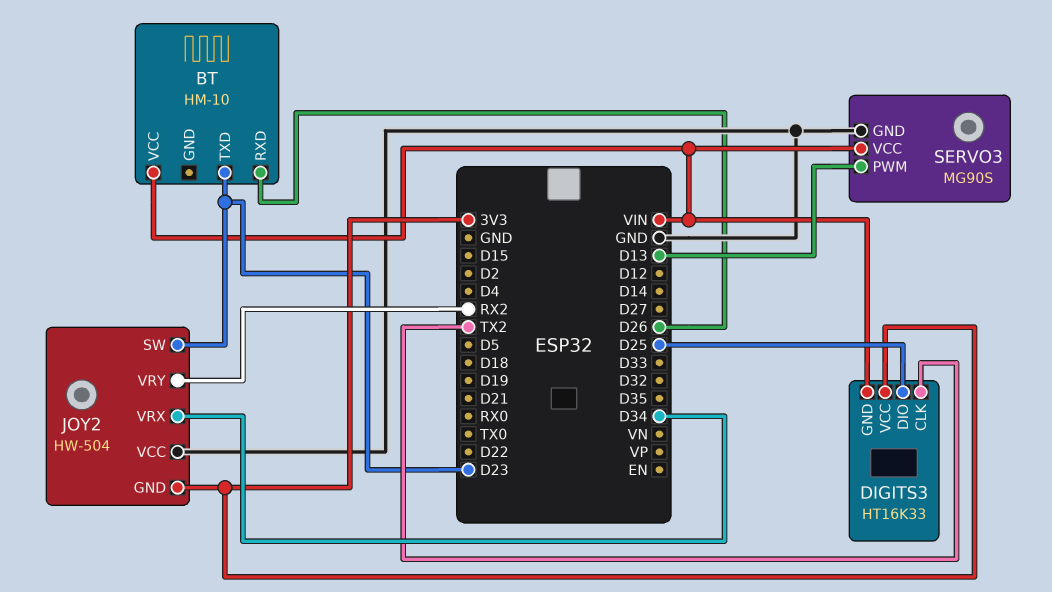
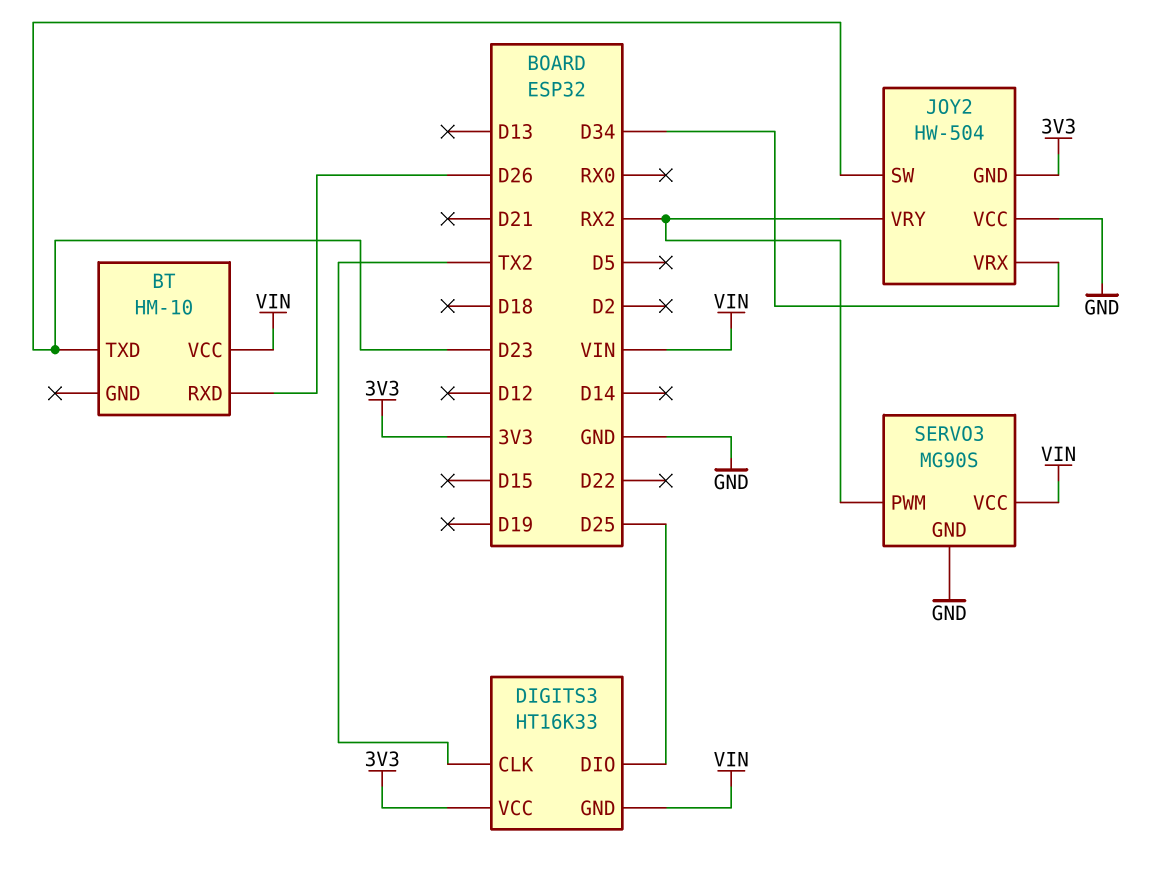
SERVO3 pin PWM: D13 -> RX2

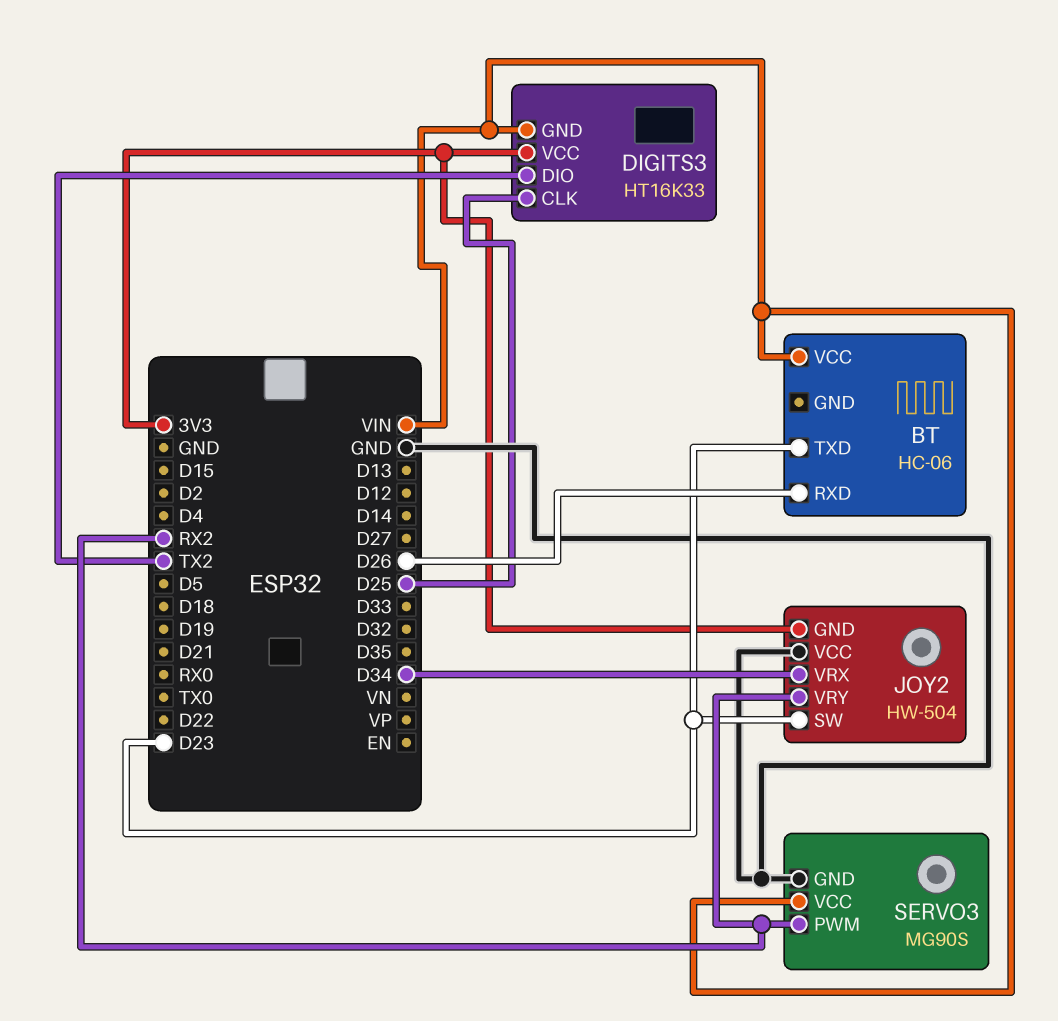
BT: HM-10 -> HC-06
DIGITS3 pin CLK: TX2 -> D25
DIGITS3 pin DIO: D25 -> TX2

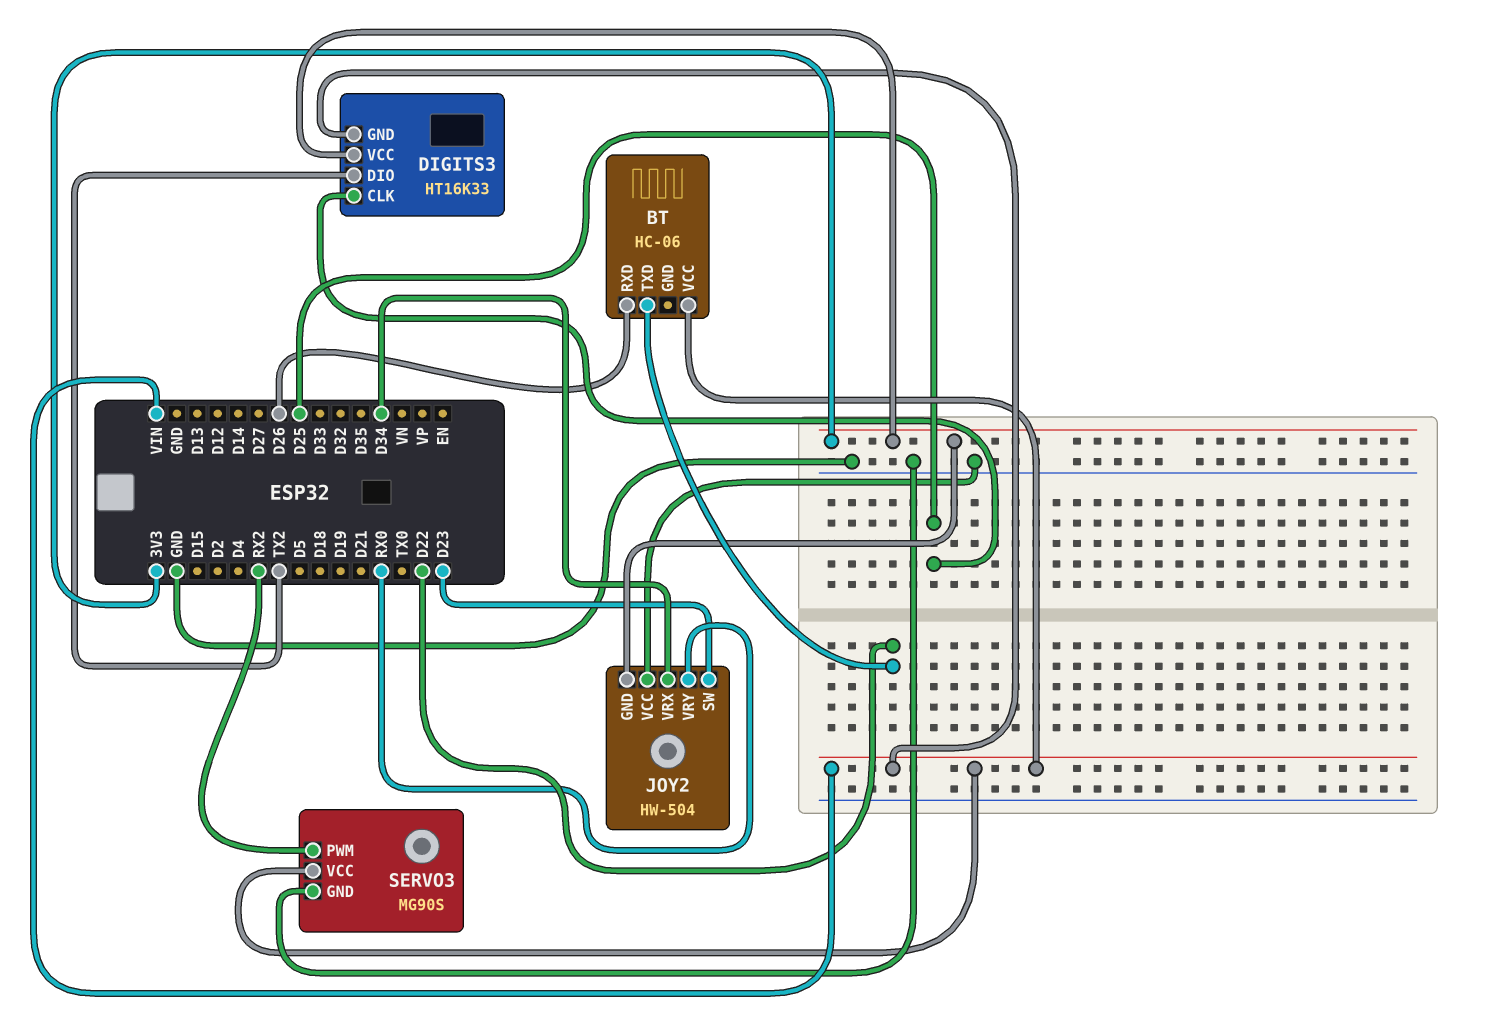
BT pin TXD: D23 -> D22
JOY2 pin VRY: RX2 -> RX0

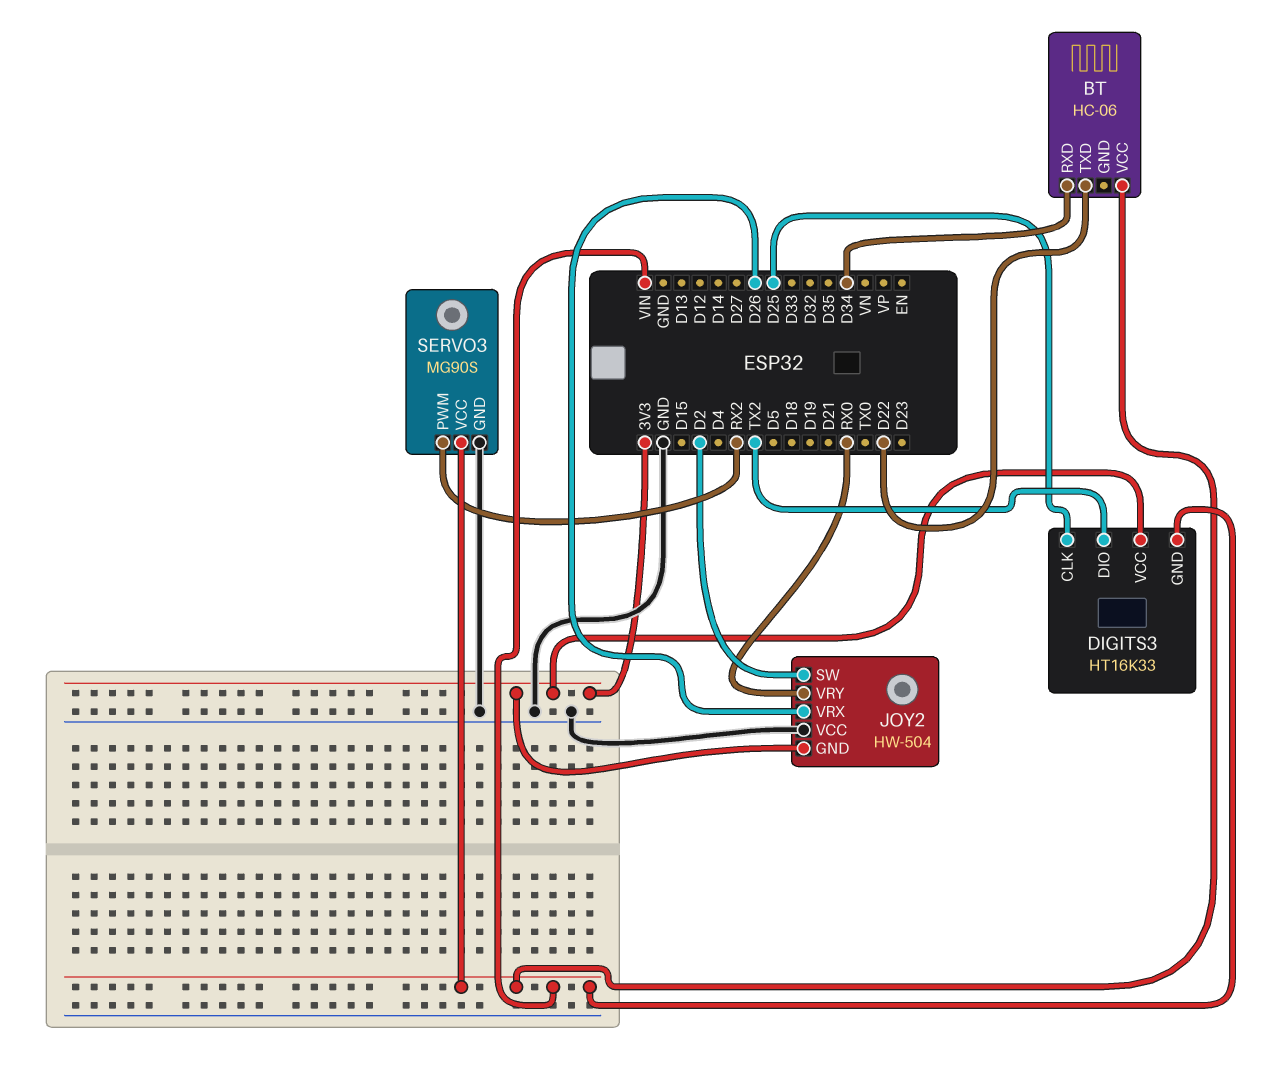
BT pin RXD: D26 -> D34
JOY2 pin SW: D23 -> D2
JOY2 pin VRX: D34 -> D26

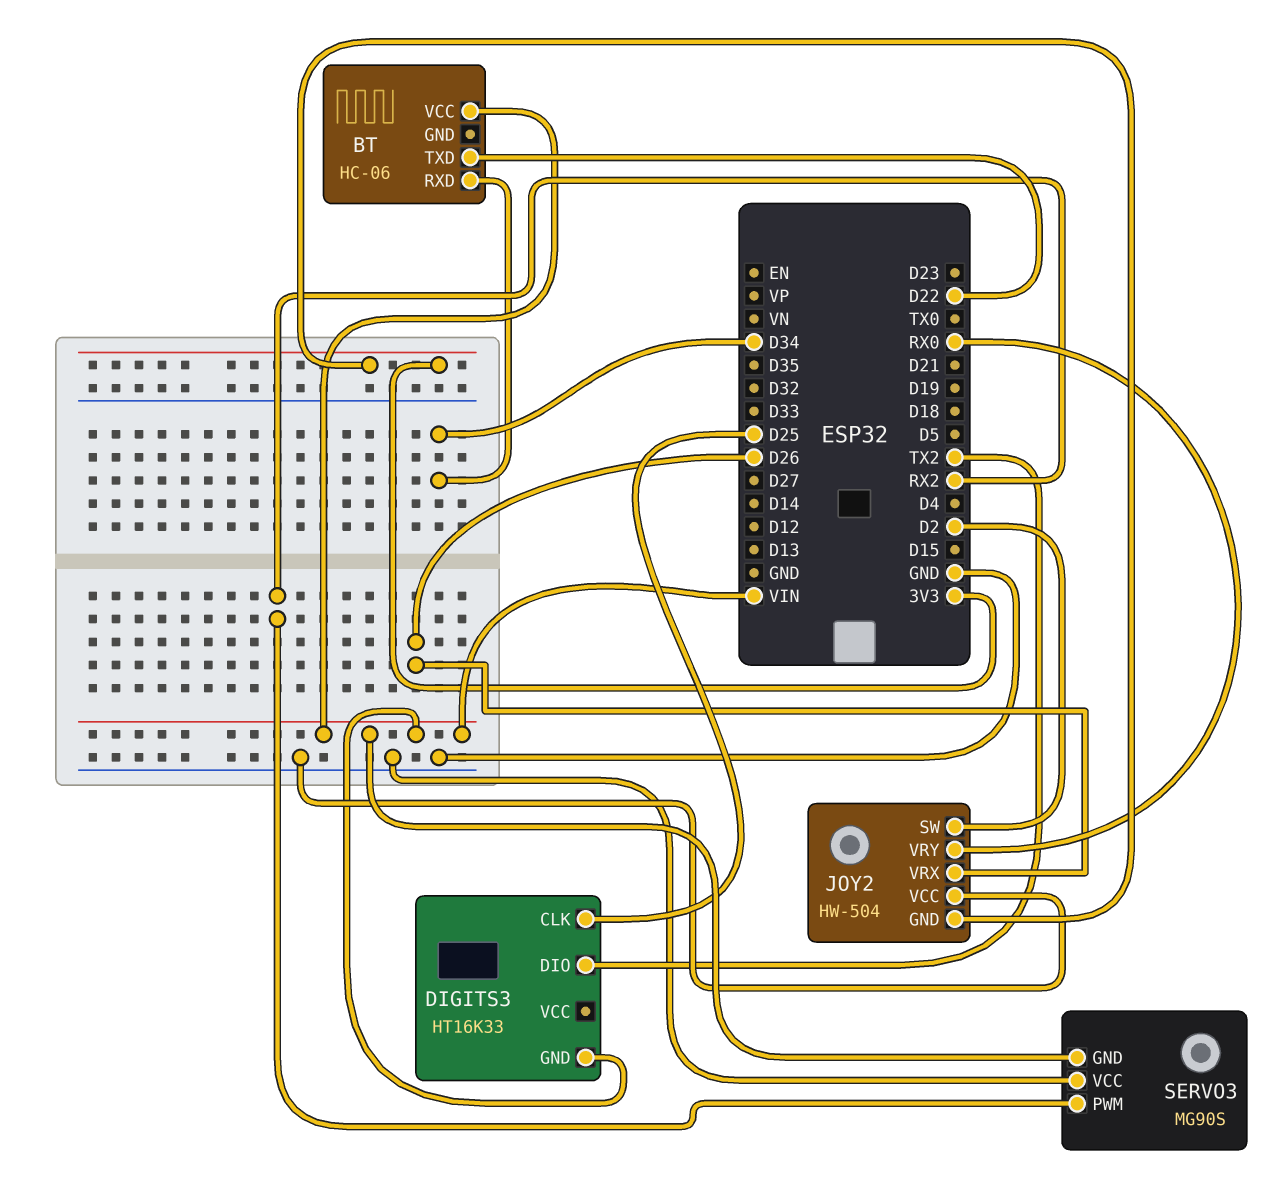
DIGITS3 pin VCC: 3V3 -> none
SERVO3 pin GND: GND -> VIN
SERVO3 pin VCC: VIN -> GND

